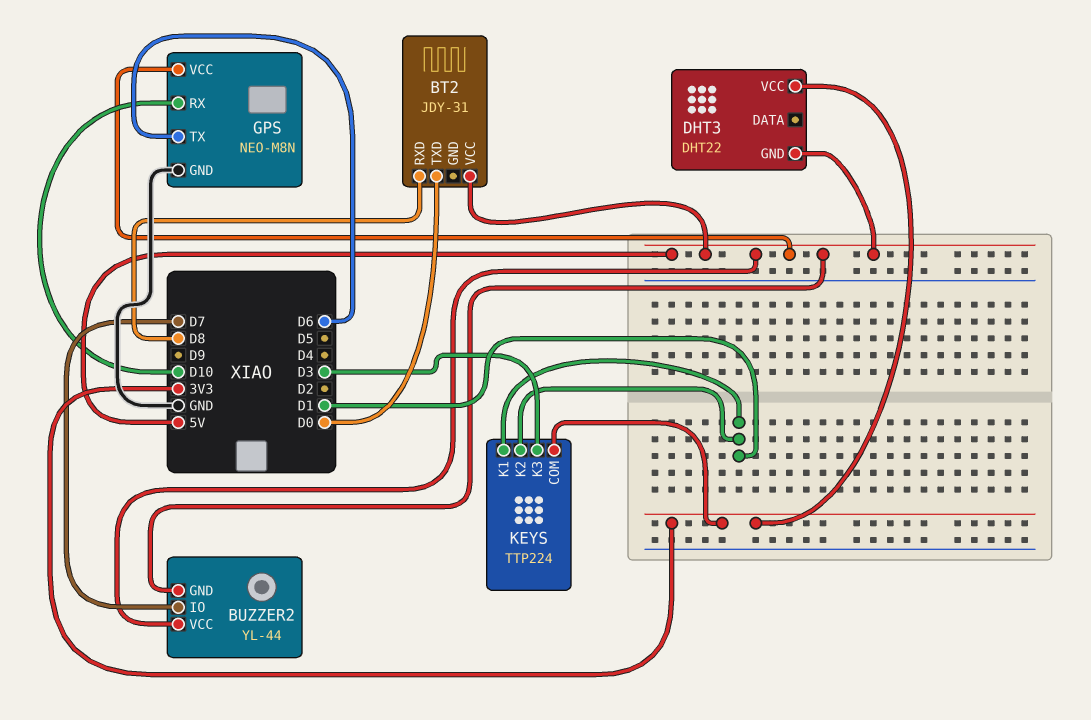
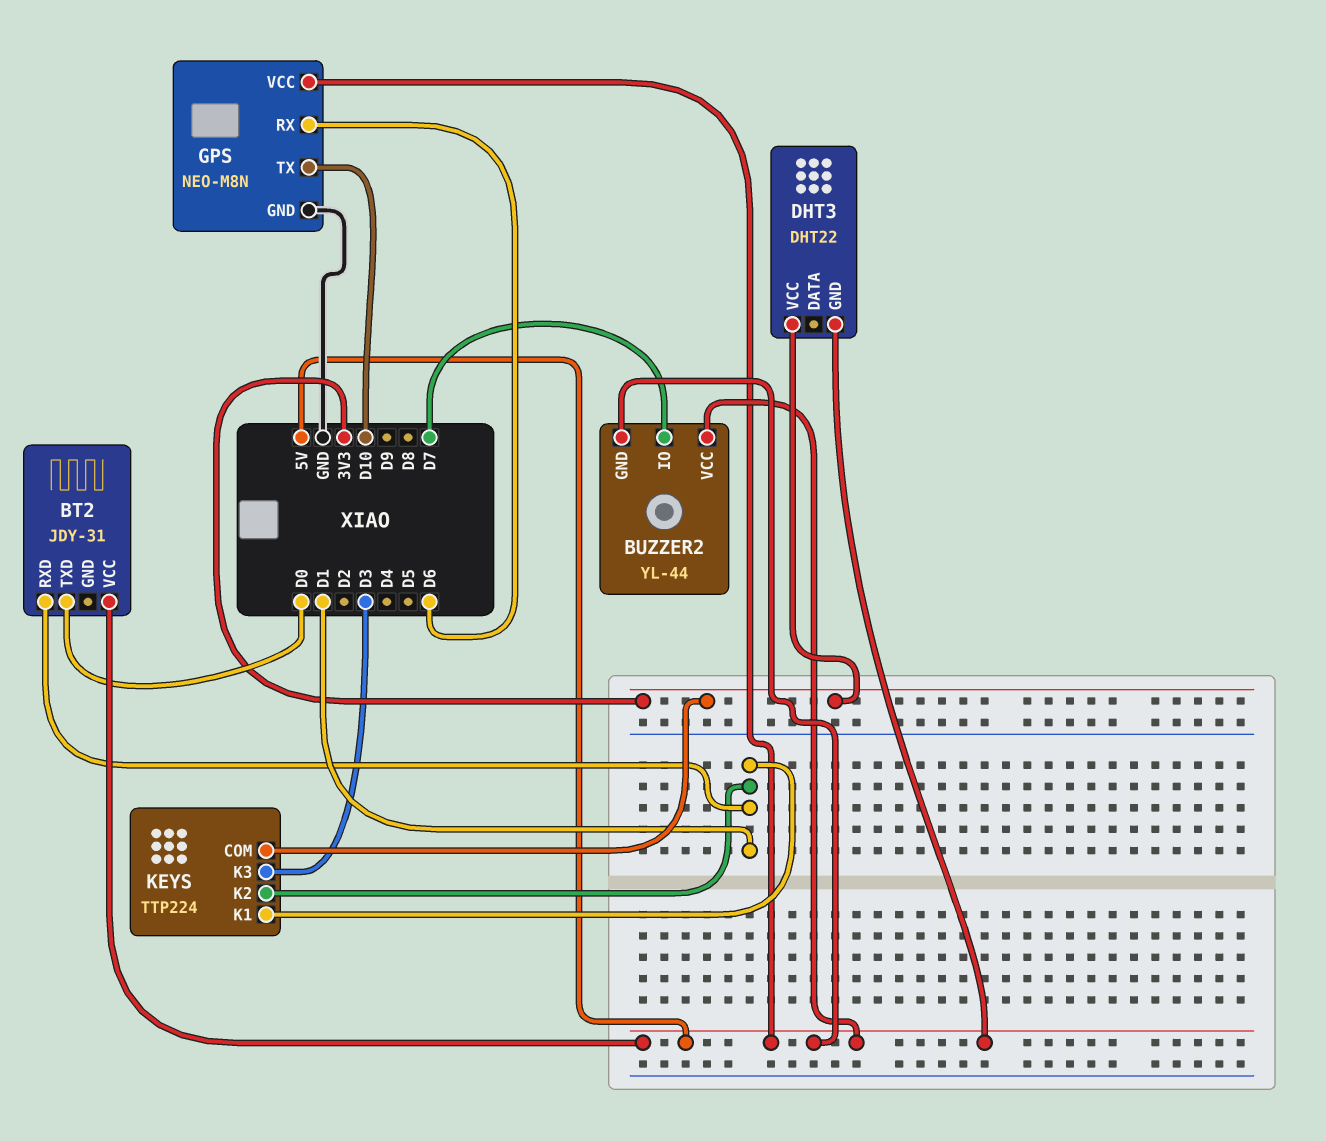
BT2 pin RXD: D8 -> D1
GPS pin RX: D10 -> D6
GPS pin TX: D6 -> D10

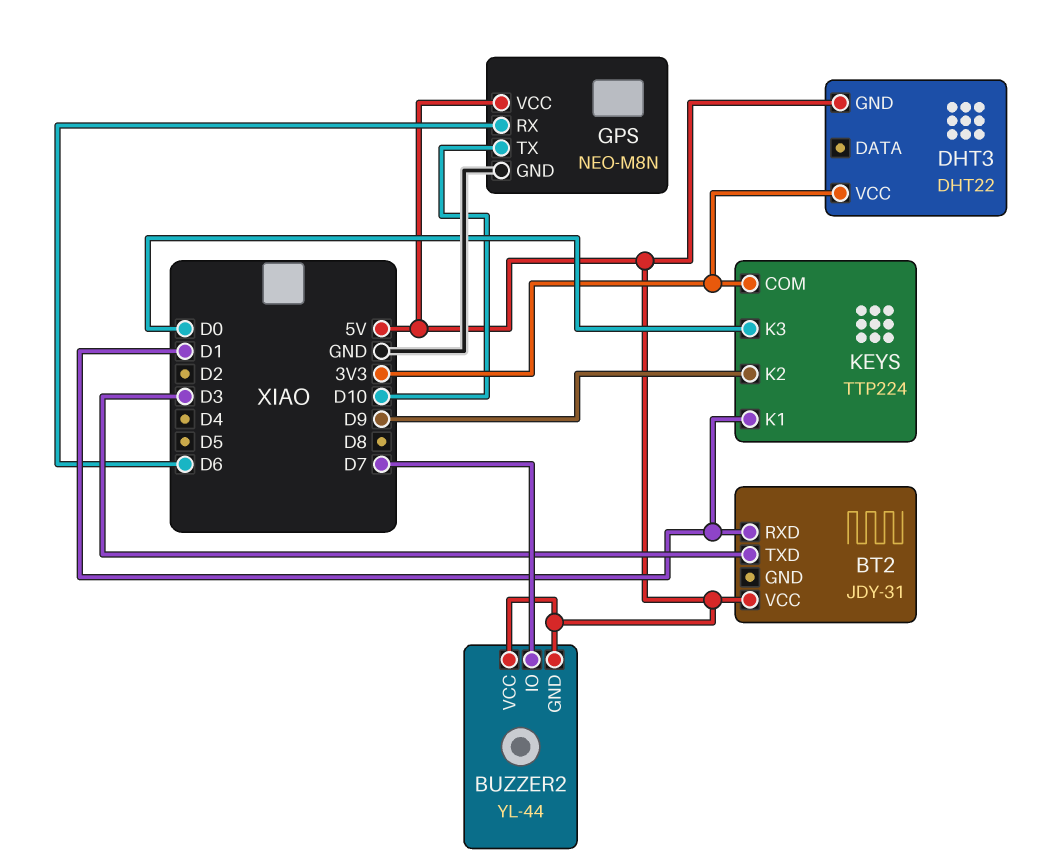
BT2 pin TXD: D0 -> D3
KEYS pin K2: D1 -> D9
KEYS pin K3: D3 -> D0

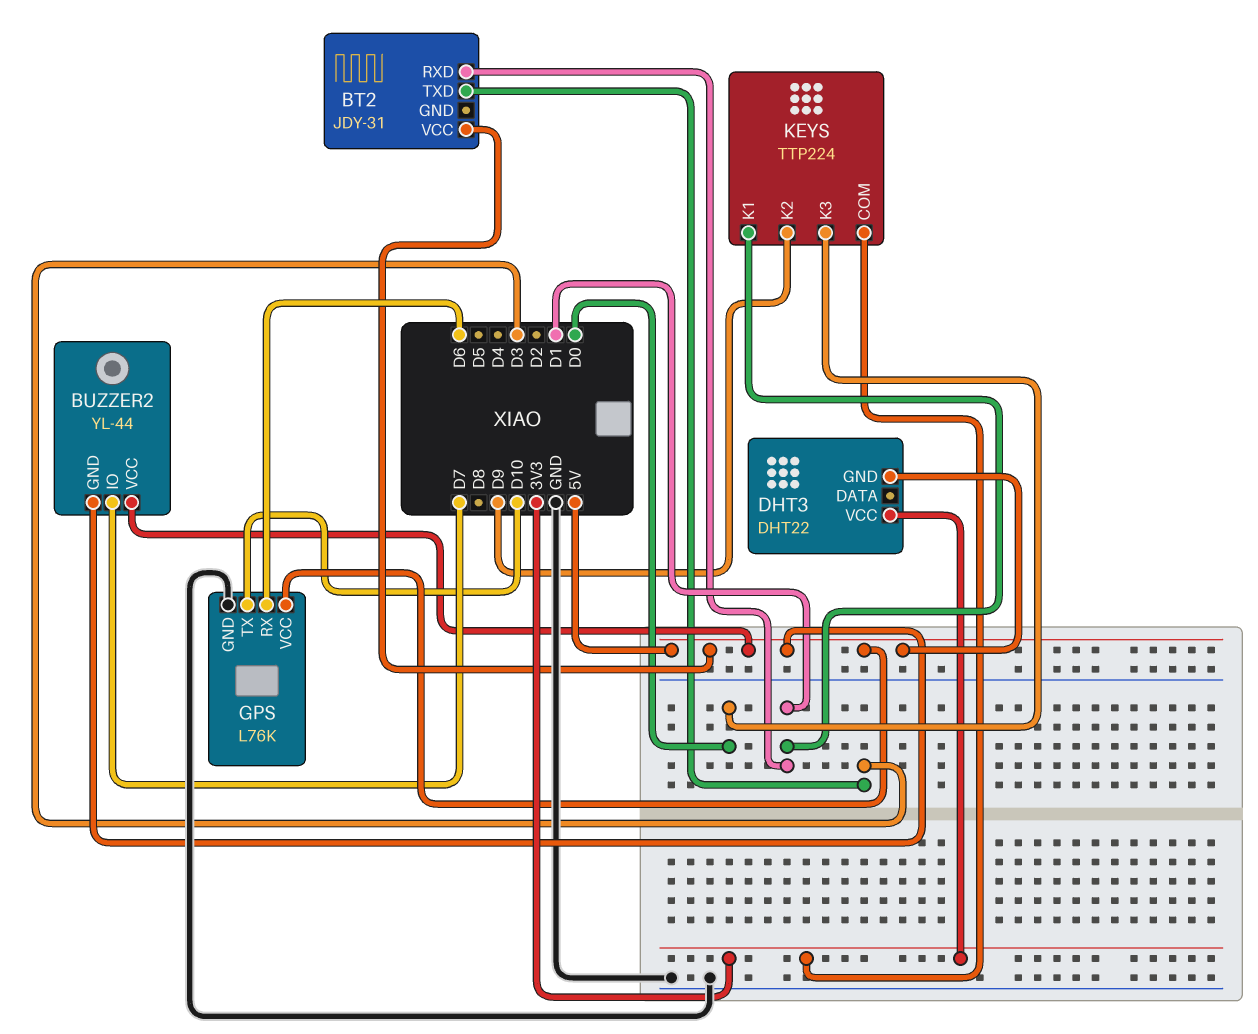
GPS: NEO-M8N -> L76K

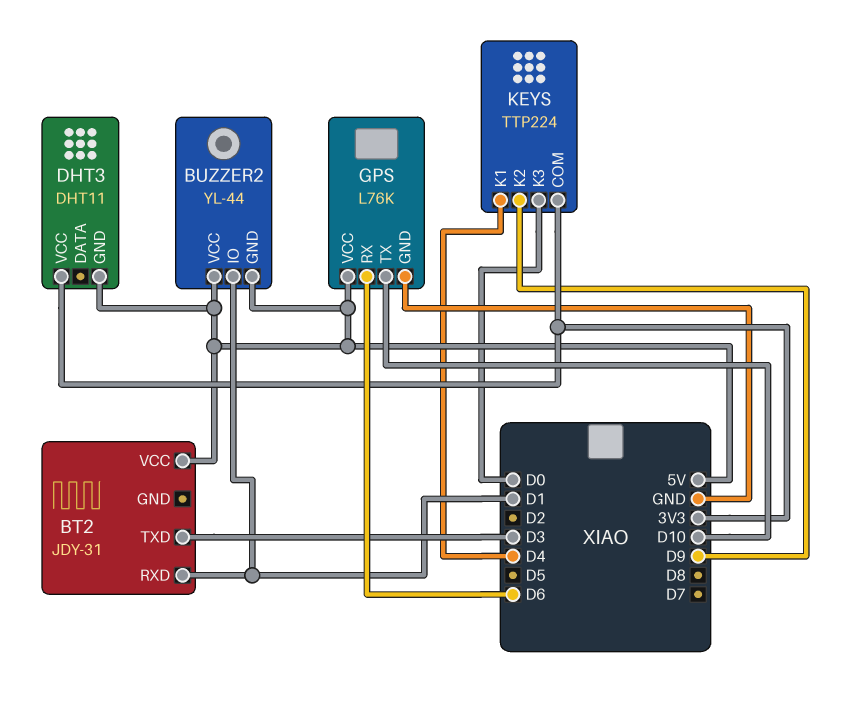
BUZZER2 pin IO: D7 -> D1
DHT3: DHT22 -> DHT11
KEYS pin K1: D1 -> D4

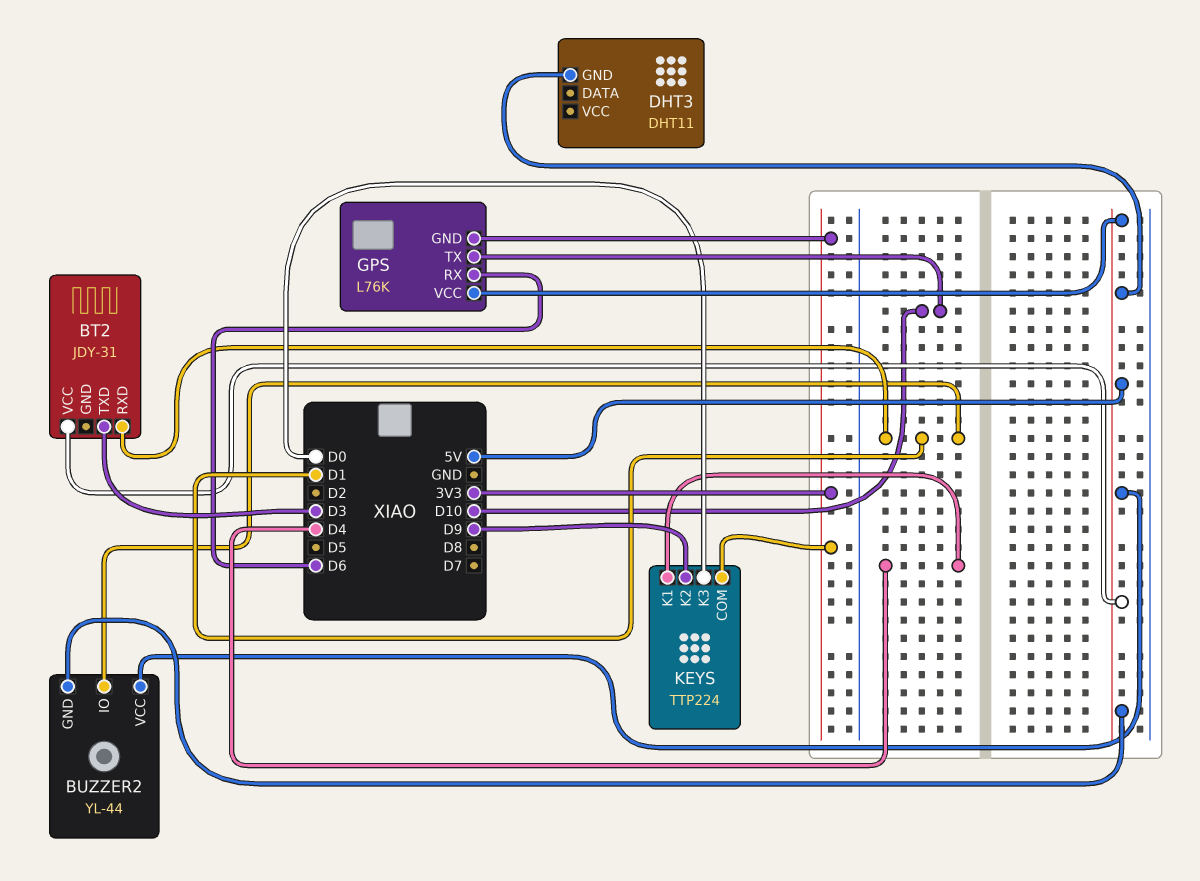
DHT3 pin VCC: 3V3 -> none
GPS pin GND: GND -> 3V3

